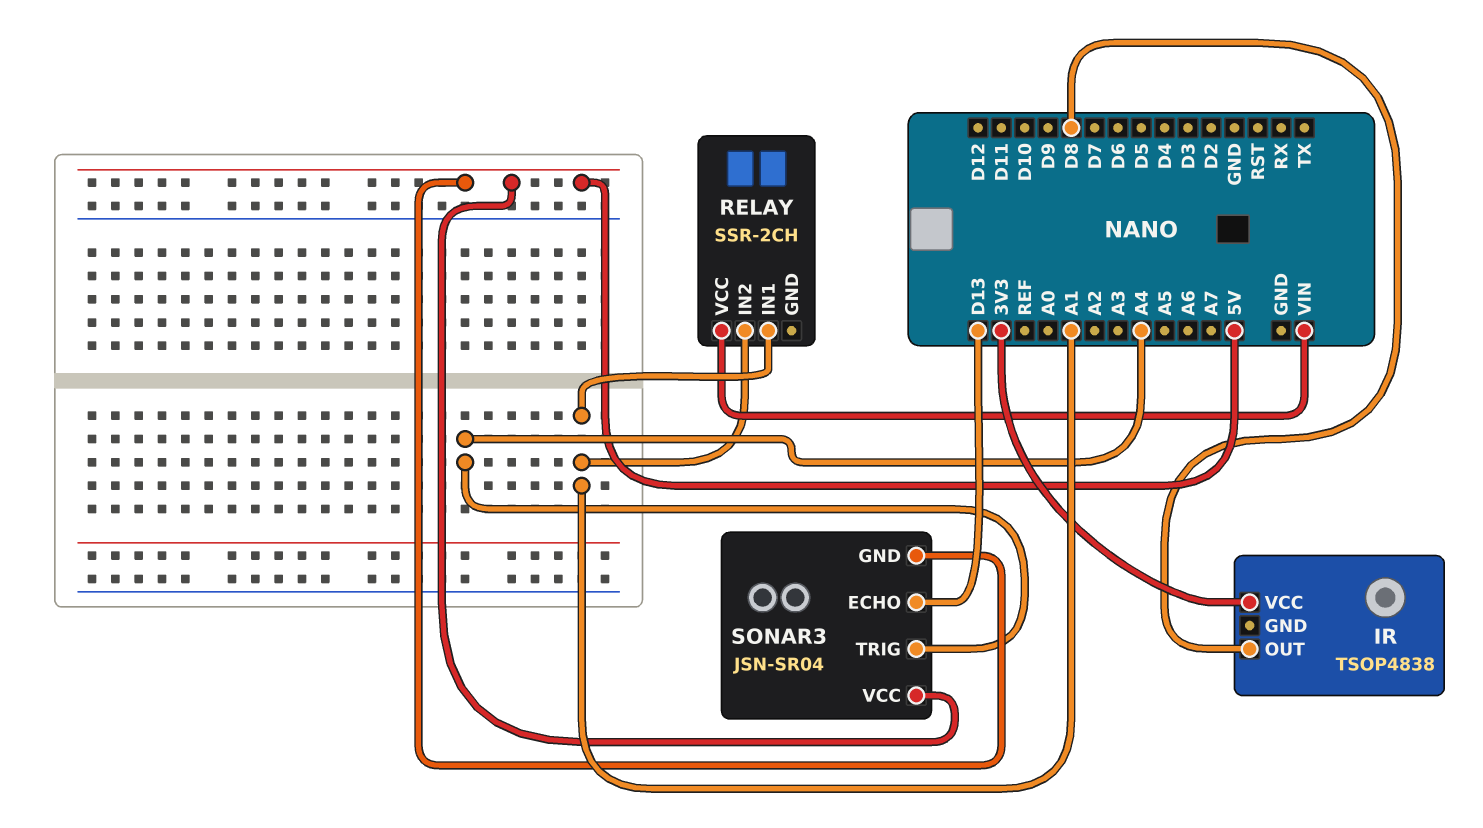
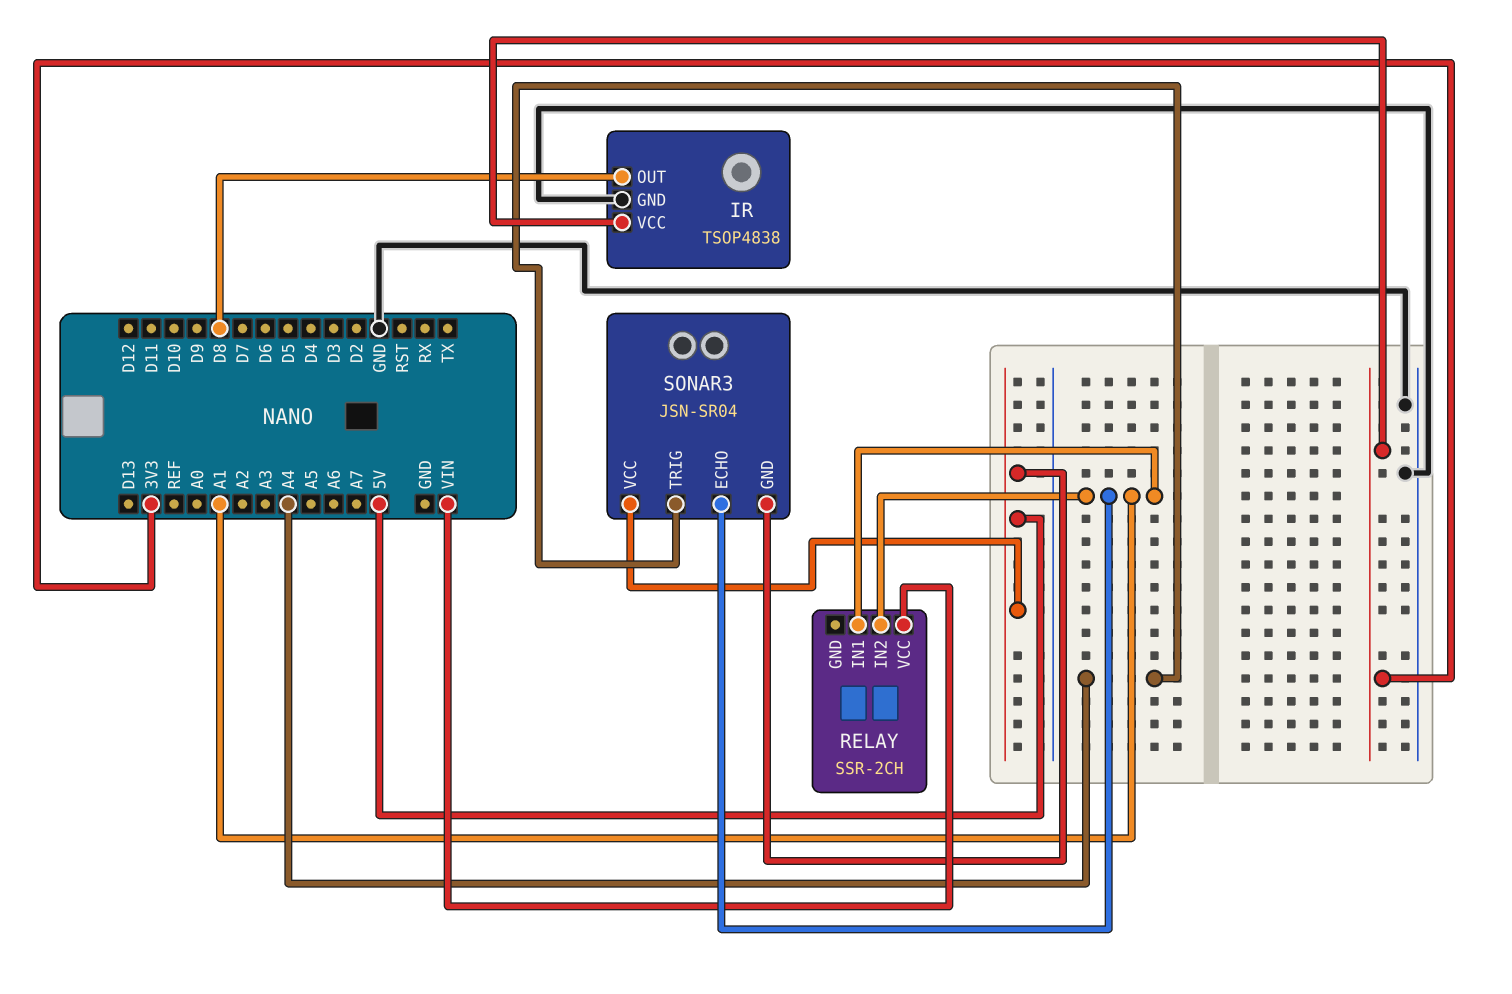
IR pin GND: none -> GND
SONAR3 pin ECHO: D13 -> A1

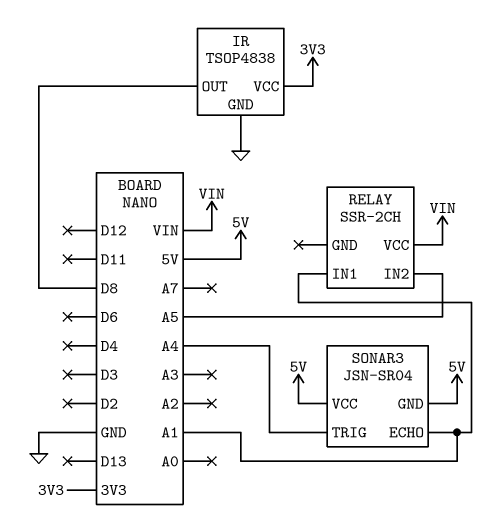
RELAY pin IN2: A1 -> A5

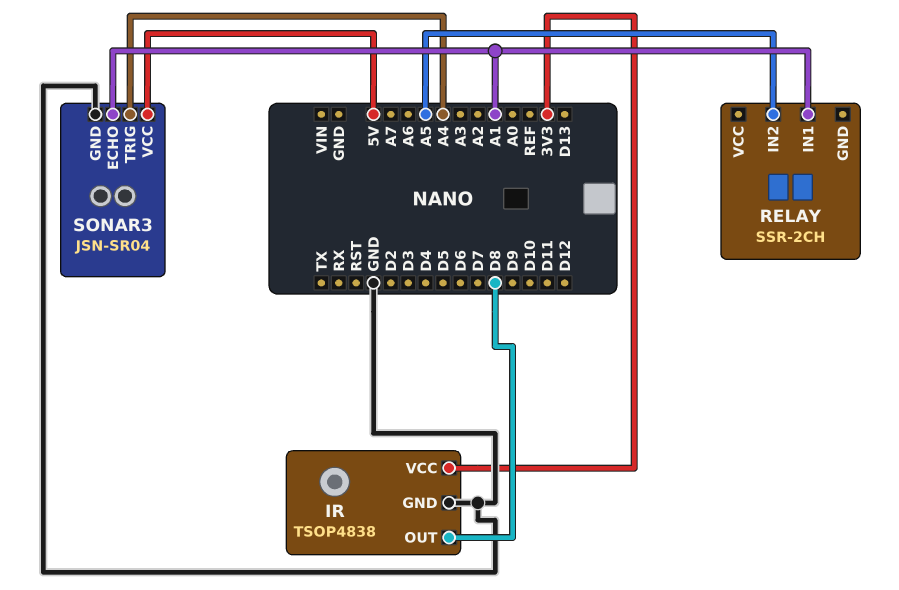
RELAY pin VCC: VIN -> none
SONAR3 pin GND: 5V -> GND

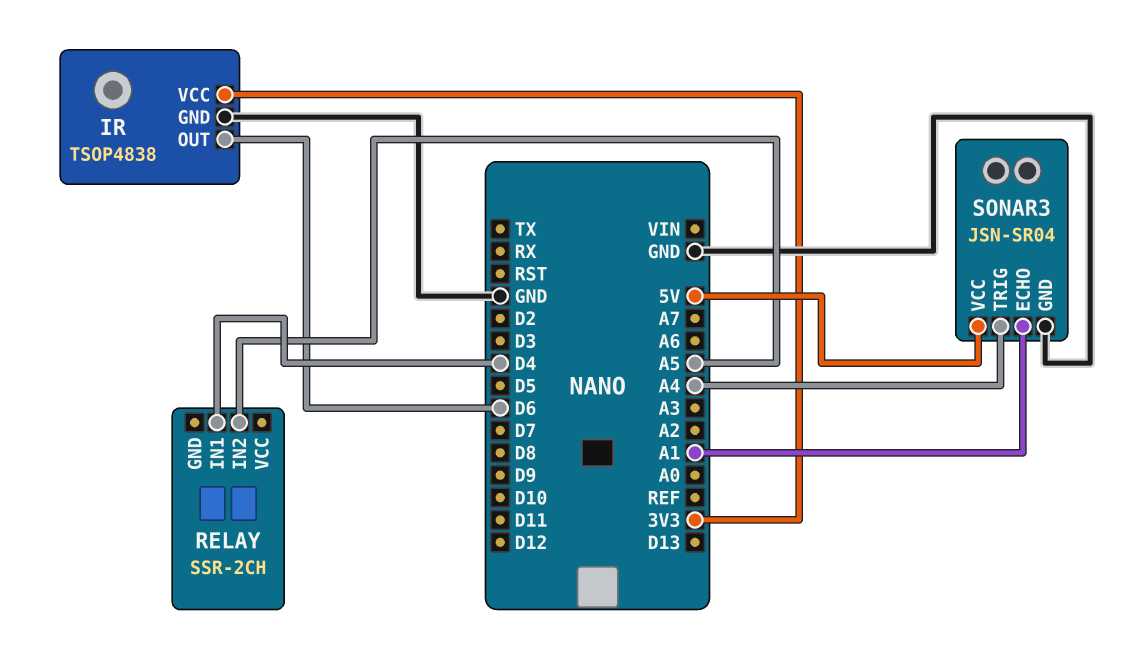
IR pin OUT: D8 -> D6
RELAY pin IN1: A1 -> D4

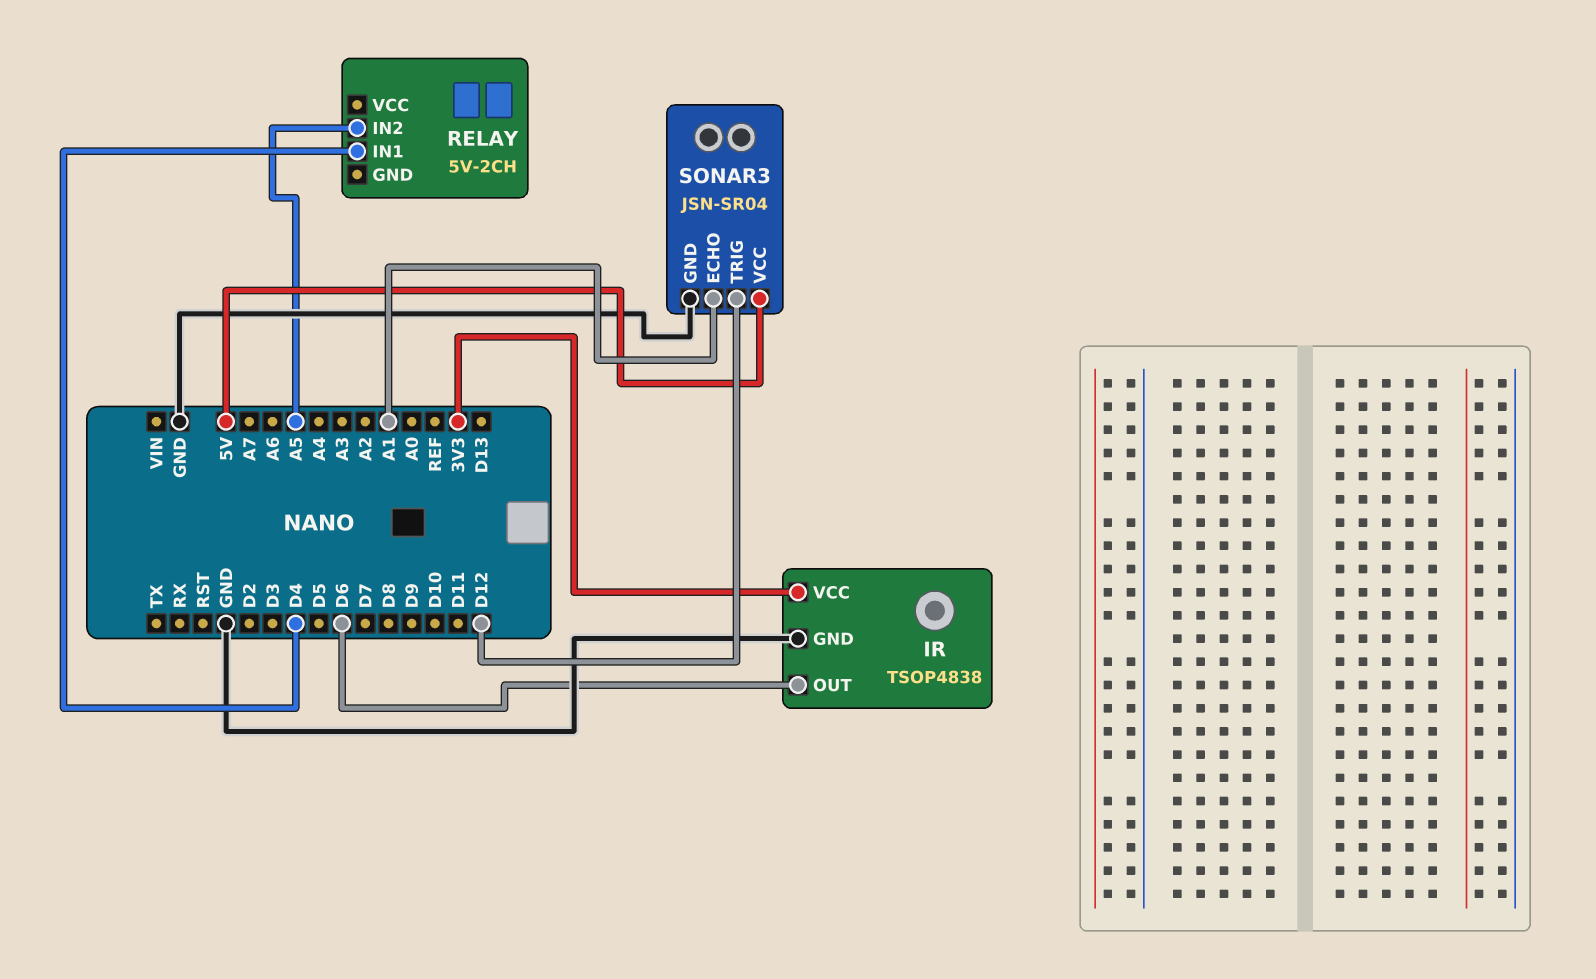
RELAY: SSR-2CH -> 5V-2CH
SONAR3 pin TRIG: A4 -> D12

